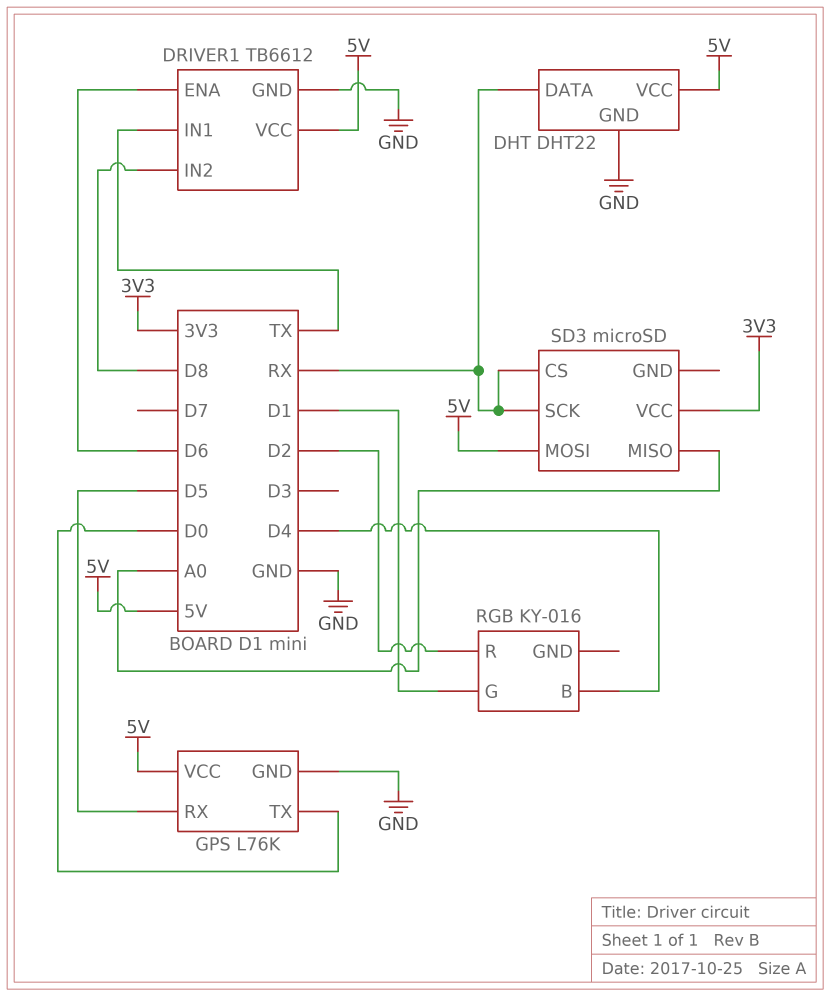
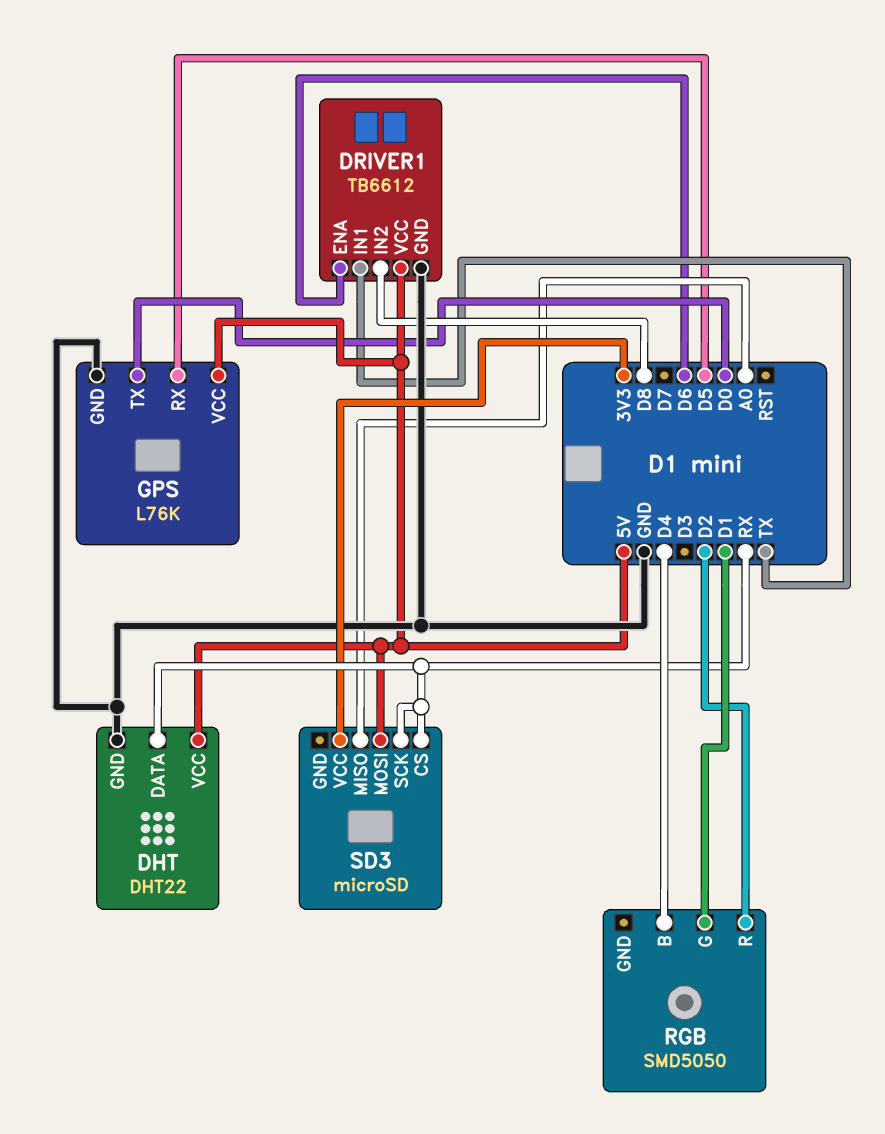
RGB: KY-016 -> SMD5050

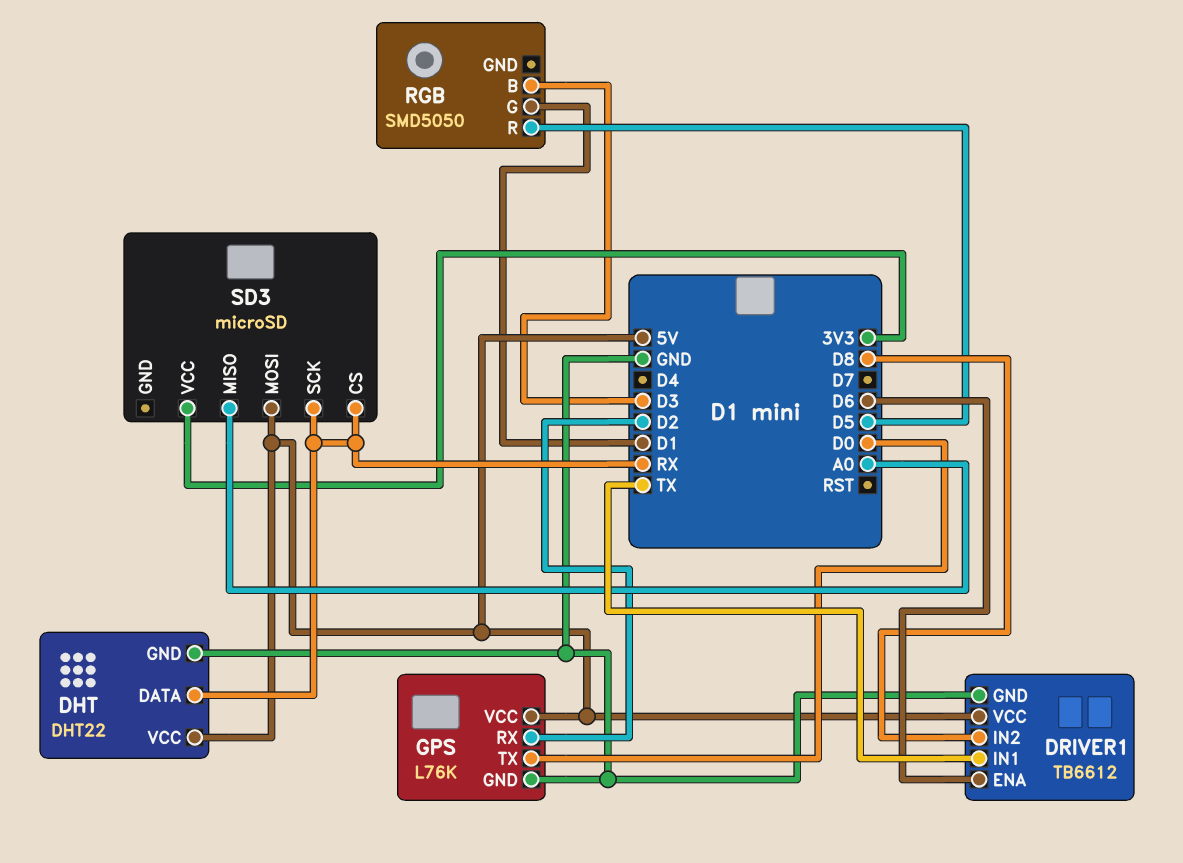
GPS pin RX: D5 -> D2
RGB pin B: D4 -> D3
RGB pin R: D2 -> D5

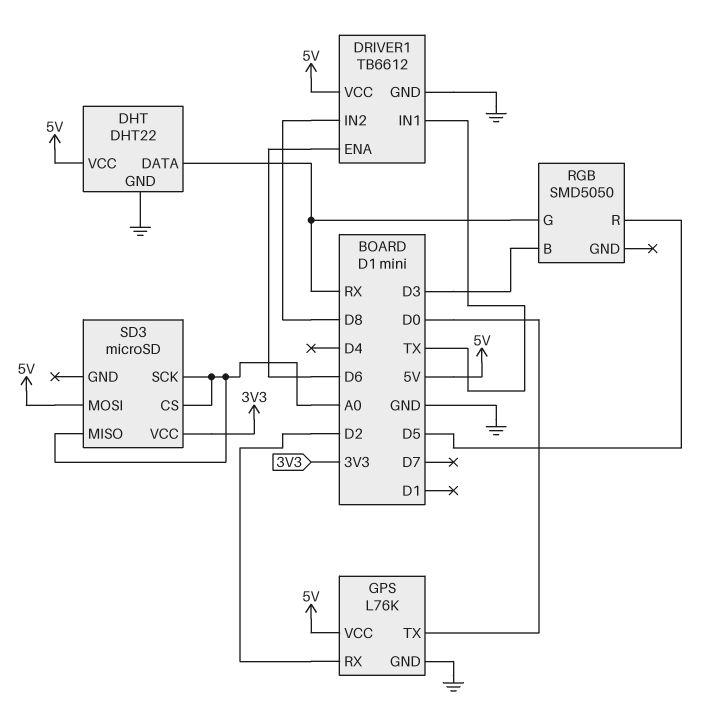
RGB pin G: D1 -> RX
SD3 pin CS: RX -> A0
SD3 pin SCK: RX -> A0

